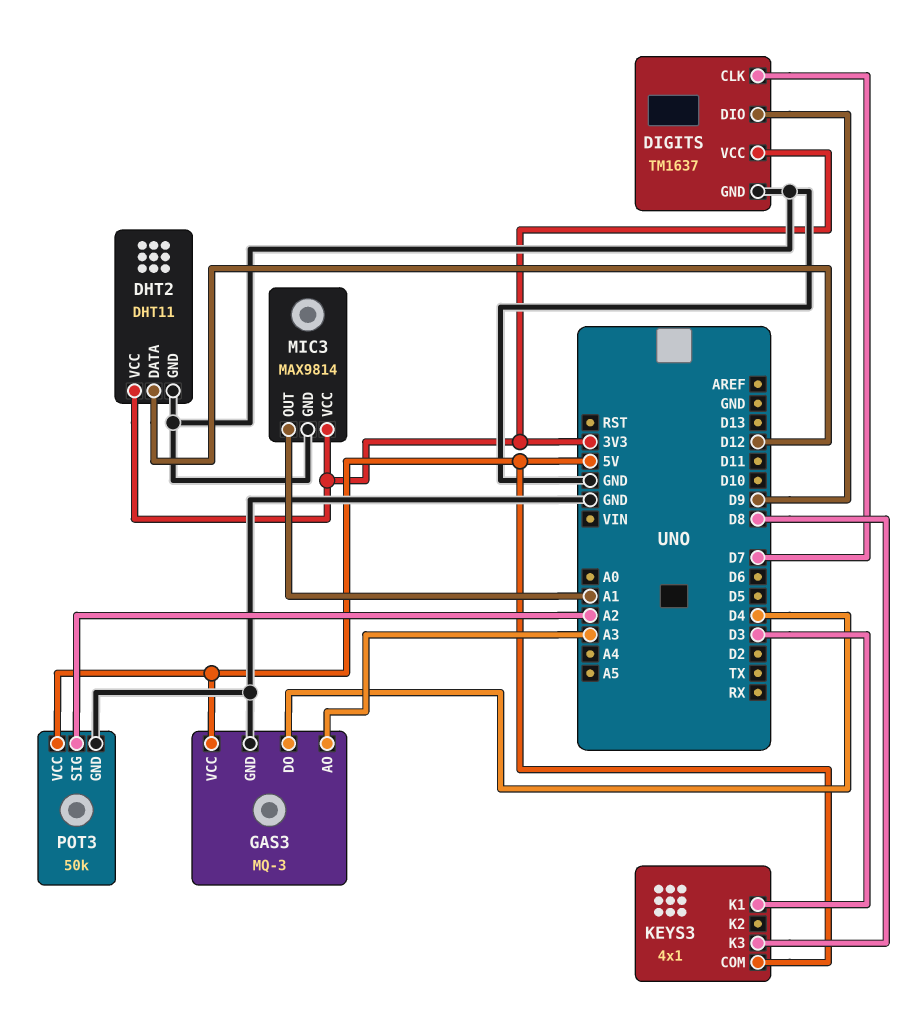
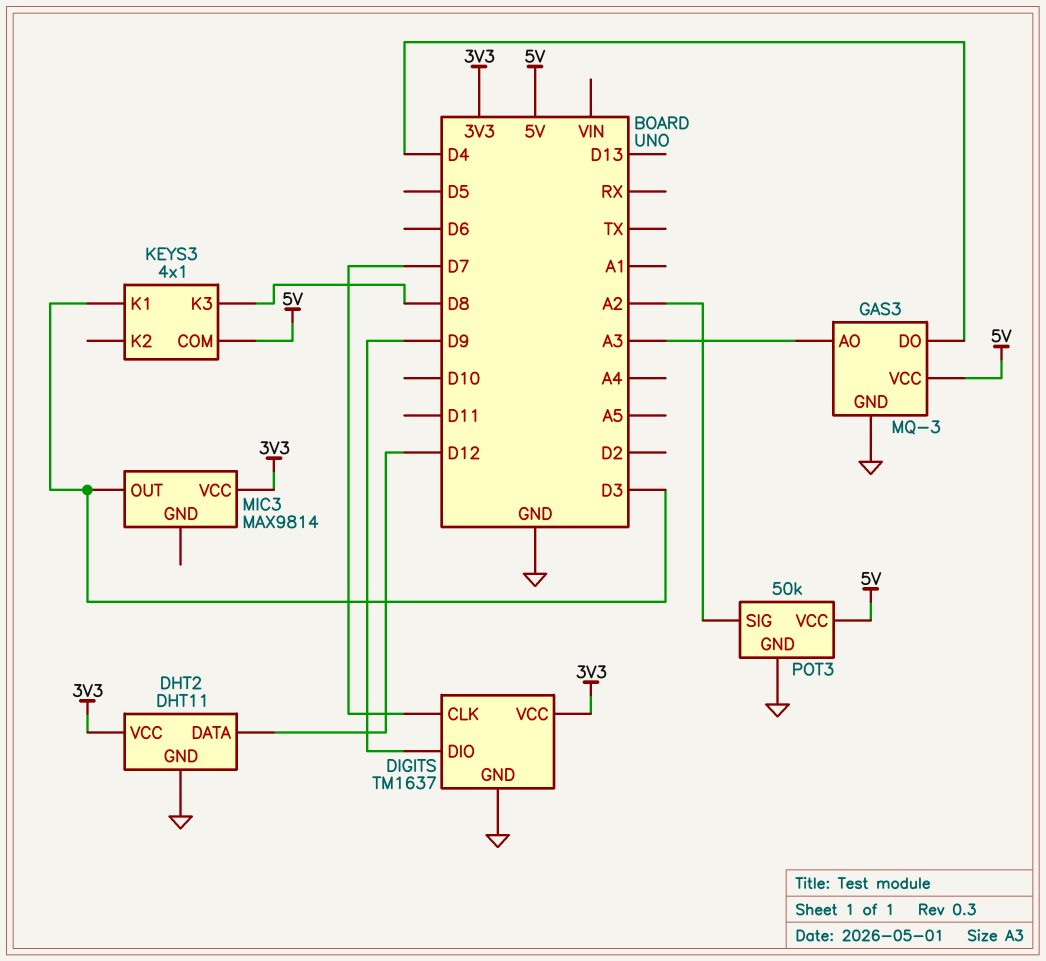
MIC3 pin GND: GND -> none
MIC3 pin OUT: A1 -> D3

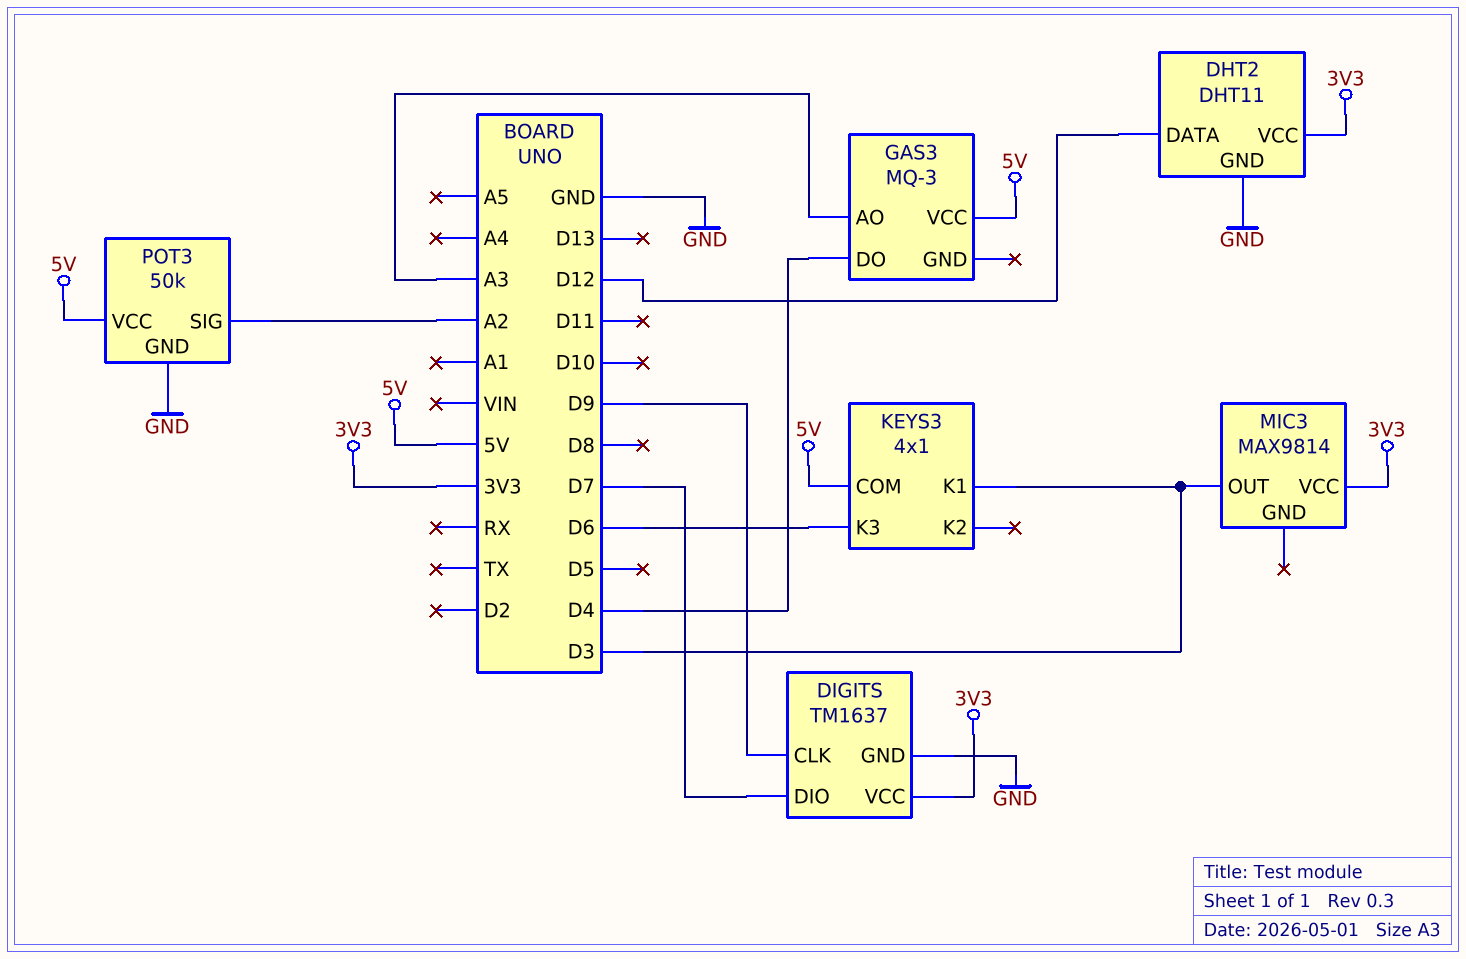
DIGITS pin CLK: D7 -> D9
DIGITS pin DIO: D9 -> D7
GAS3 pin GND: GND -> none
KEYS3 pin K3: D8 -> D6

